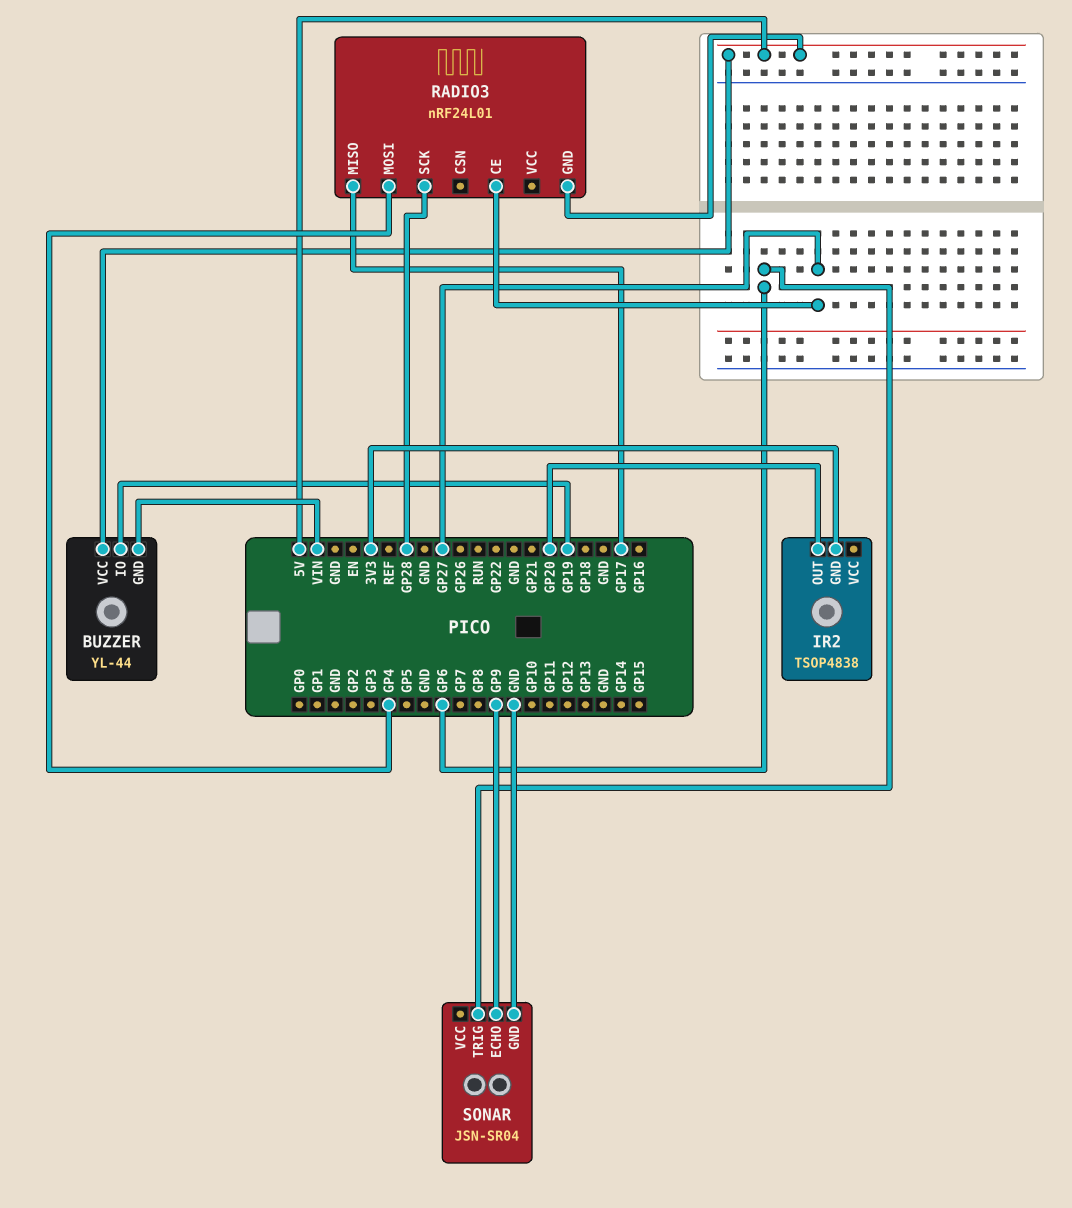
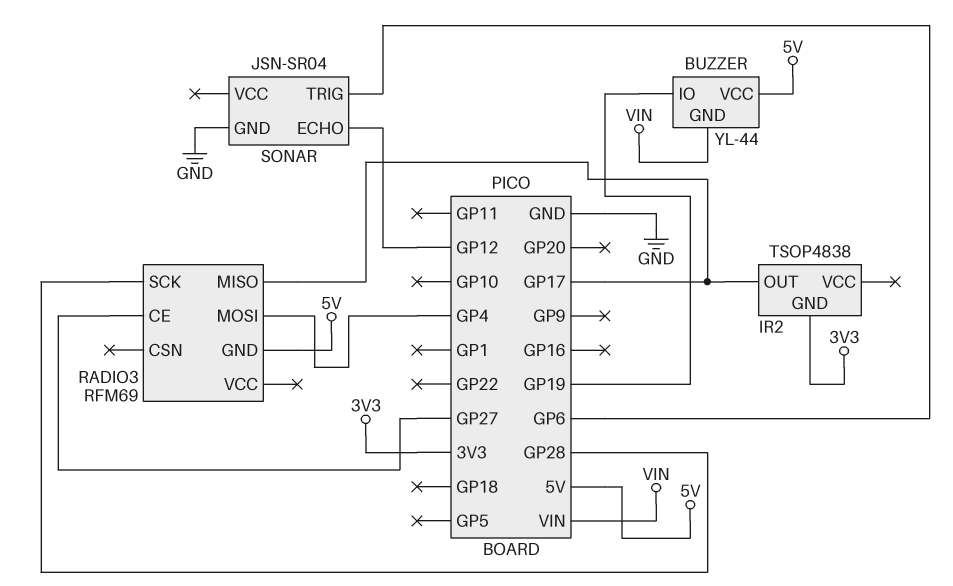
IR2 pin OUT: GP20 -> GP17
RADIO3: nRF24L01 -> RFM69
SONAR pin ECHO: GP9 -> GP12

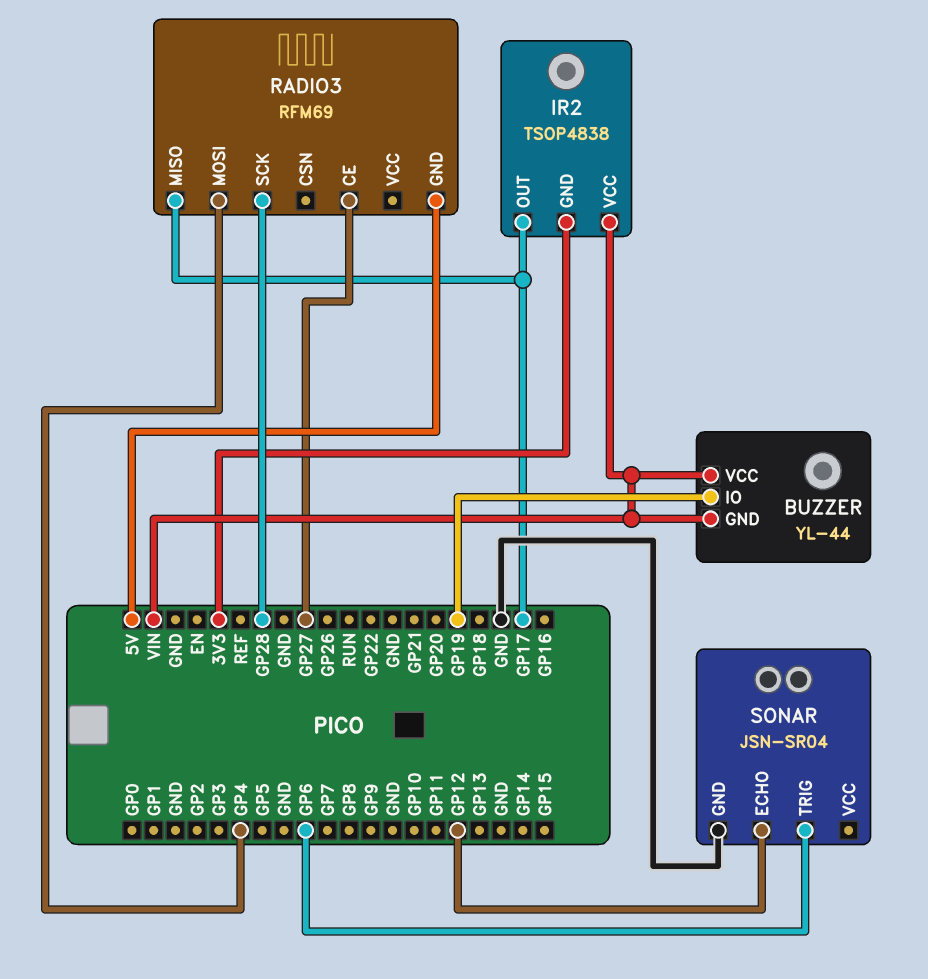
BUZZER pin VCC: 5V -> VIN
IR2 pin VCC: none -> VIN

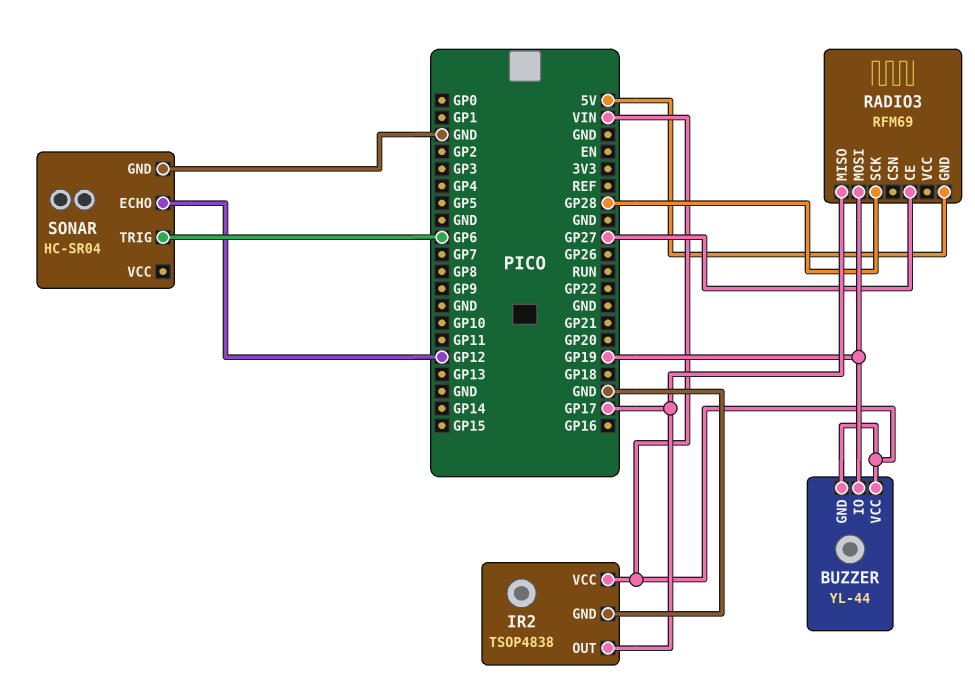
IR2 pin GND: 3V3 -> GND
RADIO3 pin MOSI: GP4 -> GP19
SONAR: JSN-SR04 -> HC-SR04

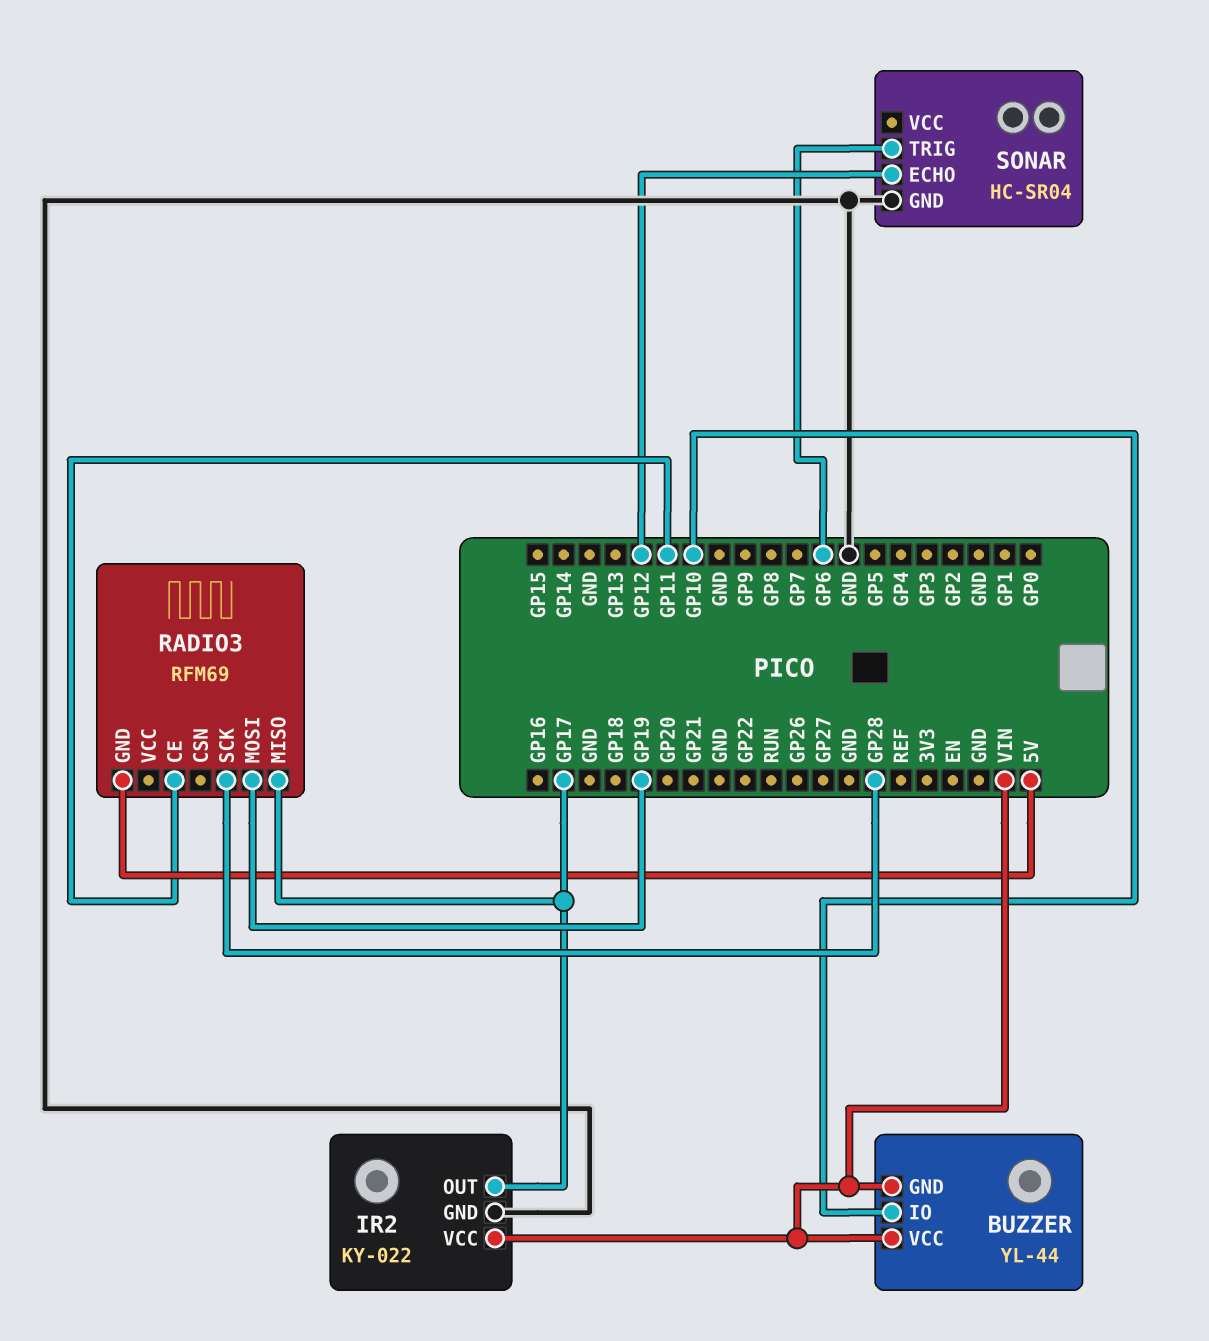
BUZZER pin IO: GP19 -> GP10
IR2: TSOP4838 -> KY-022
RADIO3 pin CE: GP27 -> GP11

